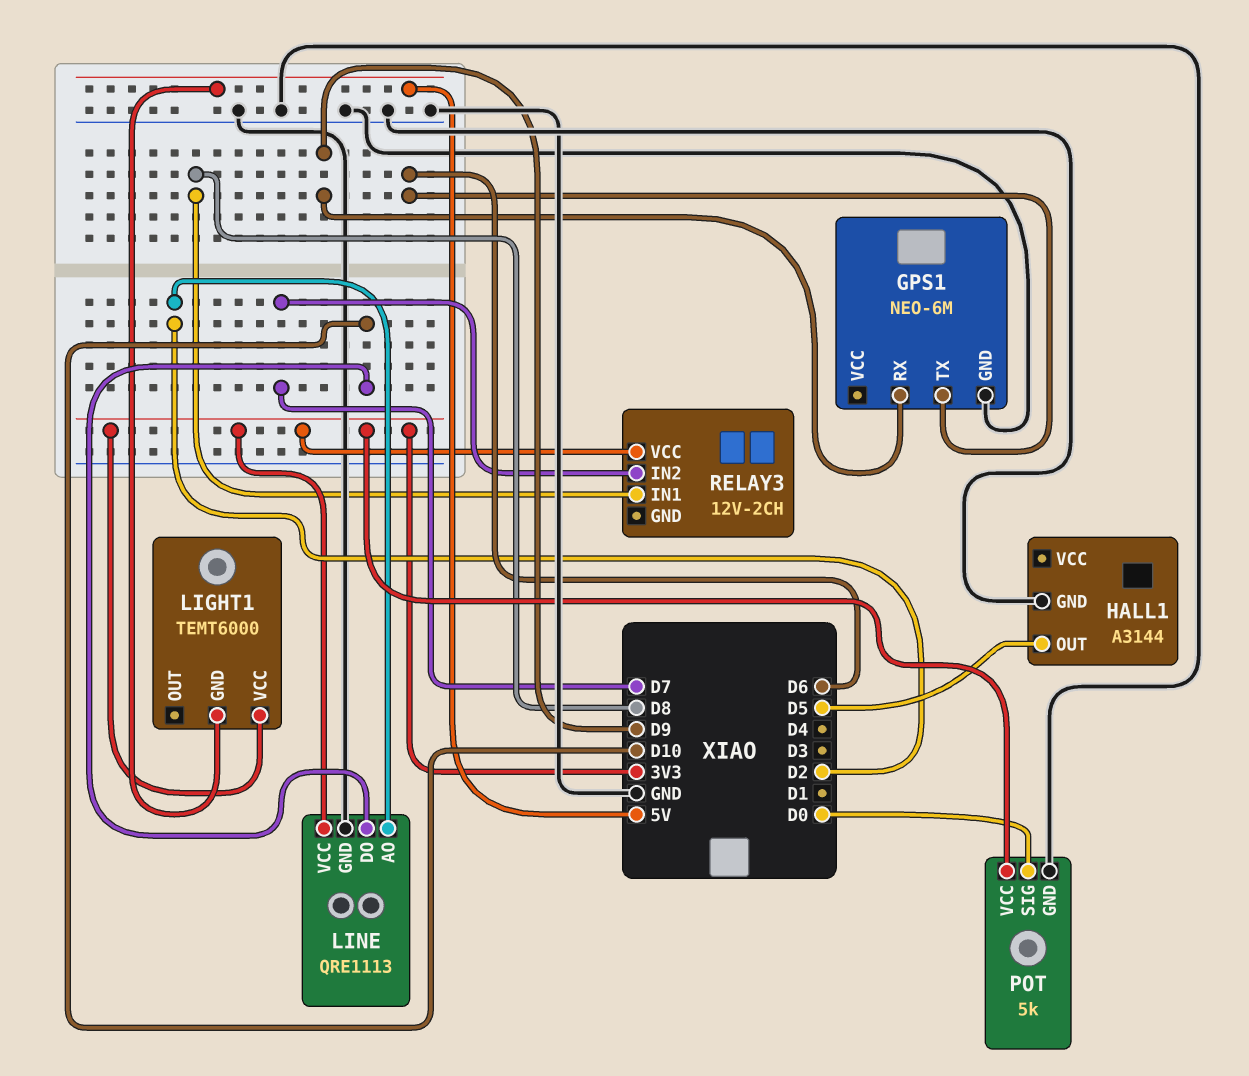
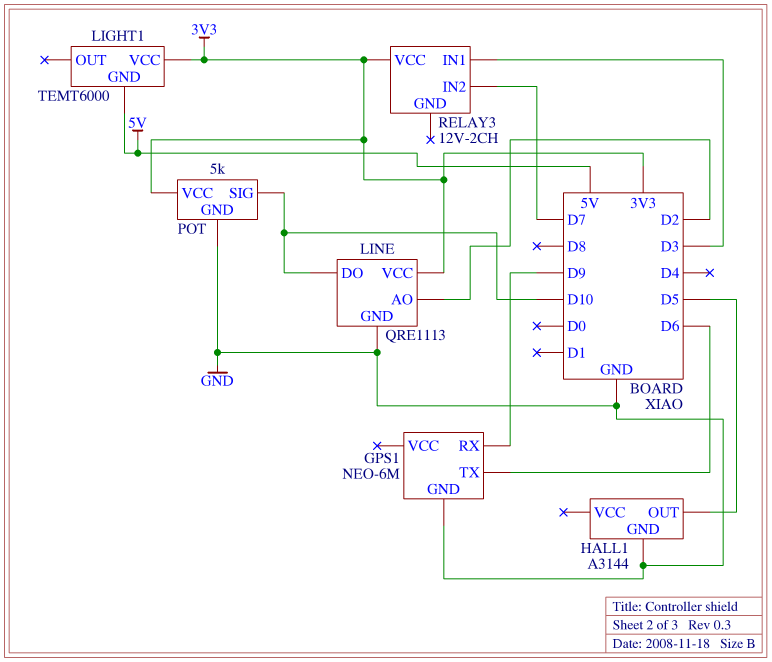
POT pin SIG: D0 -> D10
RELAY3 pin IN1: D8 -> D3

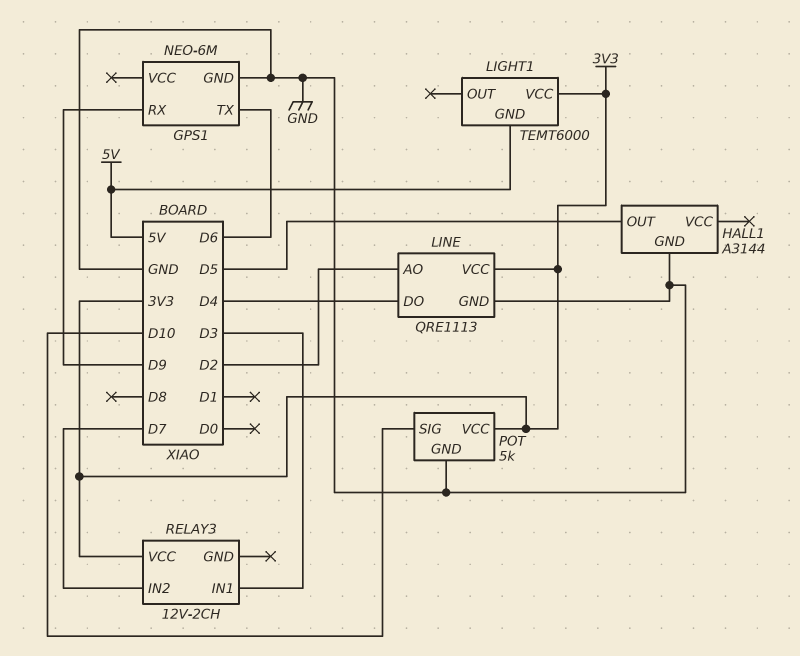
LINE pin DO: D10 -> D4

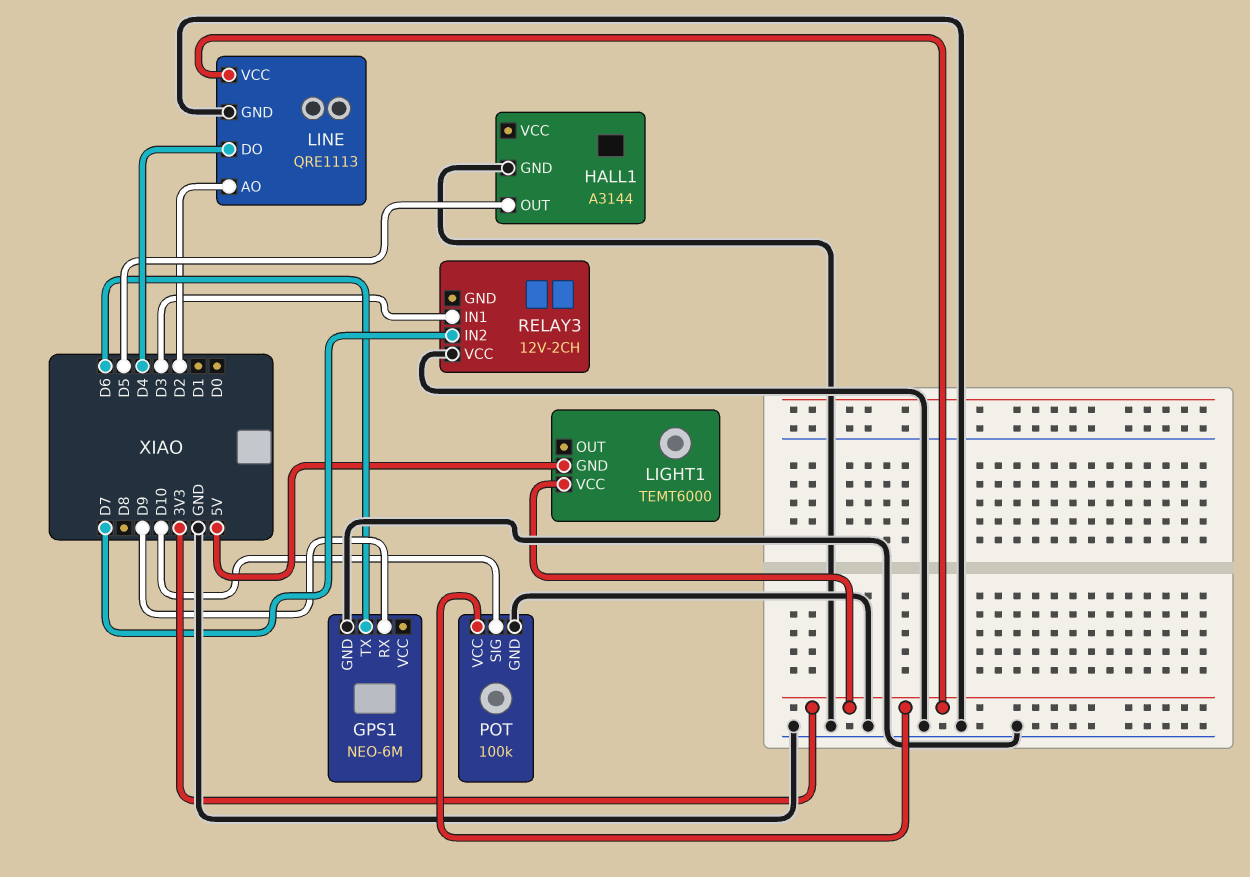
POT: 5k -> 100k
RELAY3 pin VCC: 3V3 -> GND

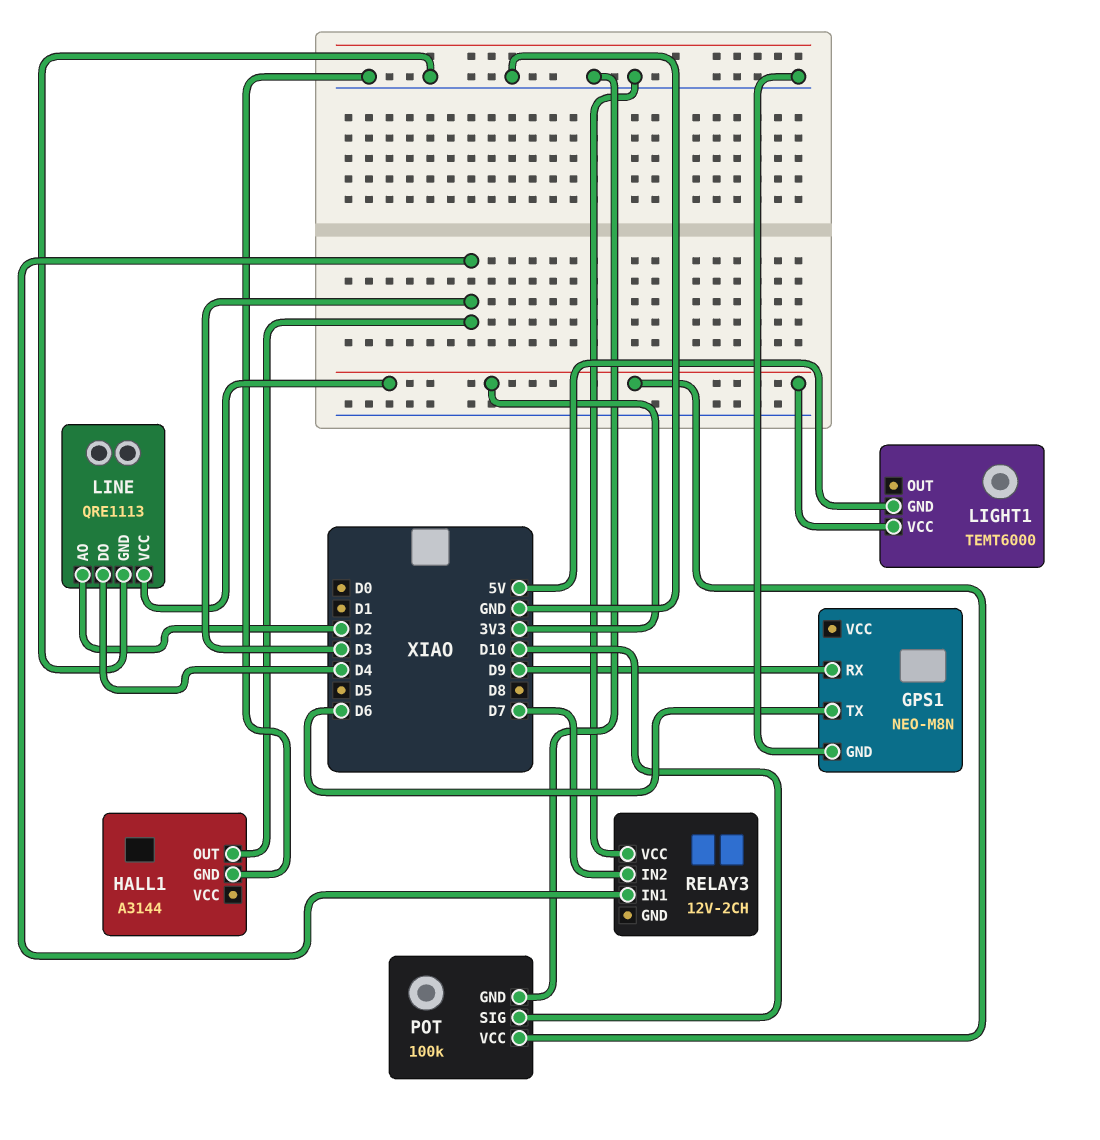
GPS1: NEO-6M -> NEO-M8N
HALL1 pin OUT: D5 -> D3

